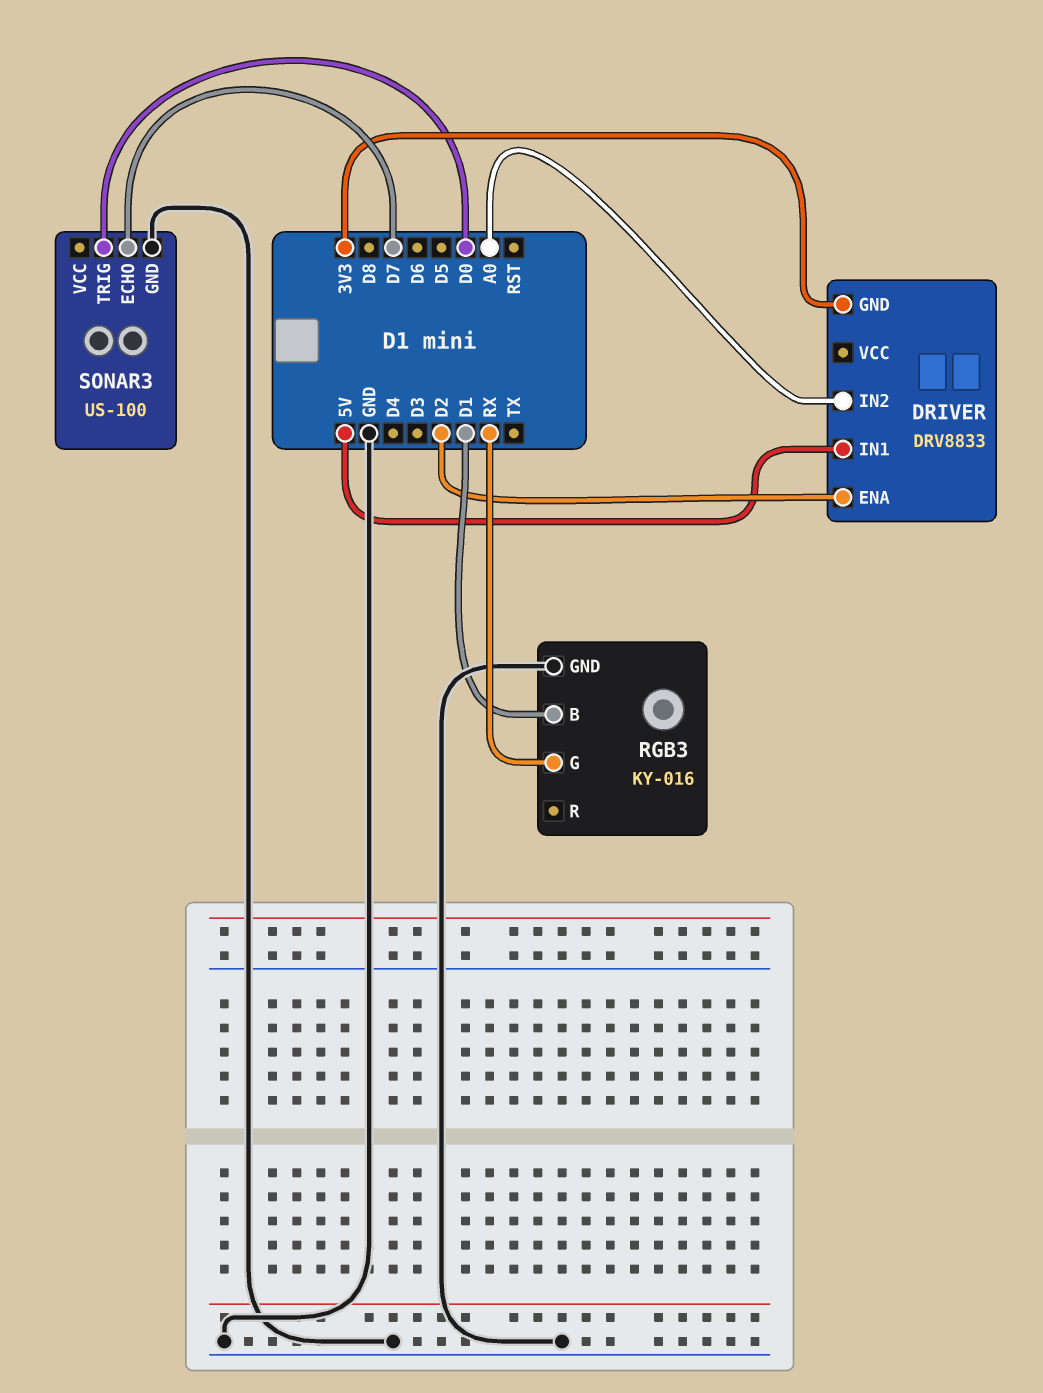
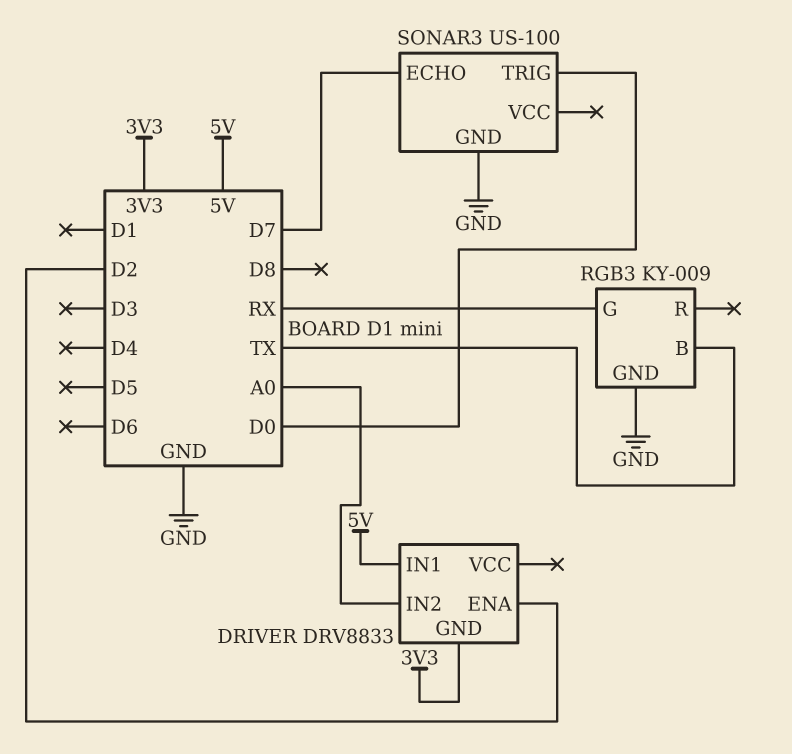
RGB3: KY-016 -> KY-009
RGB3 pin B: D1 -> TX

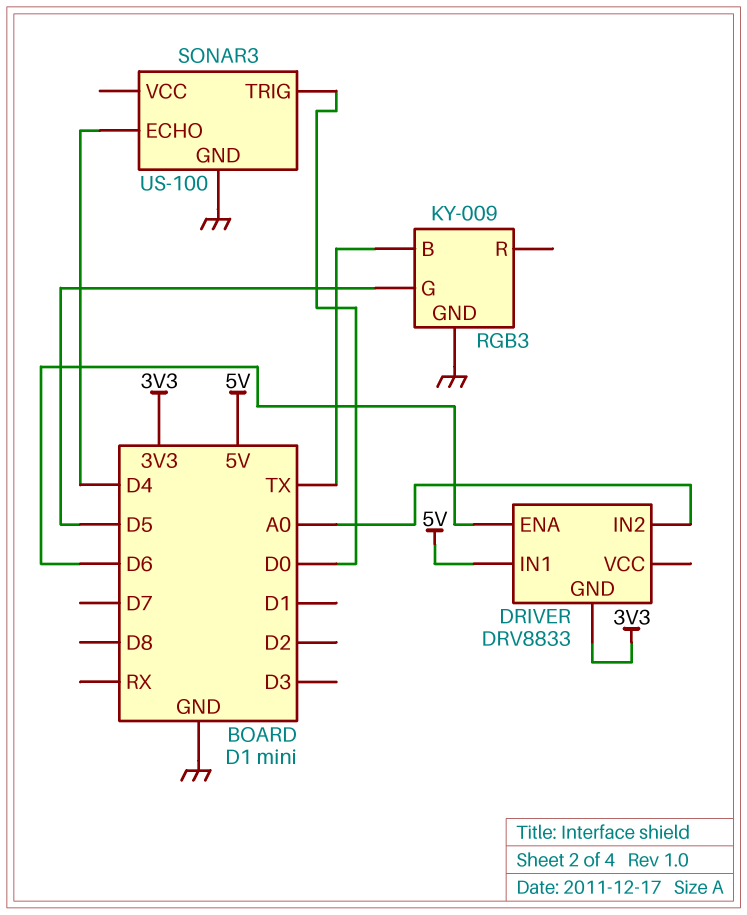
DRIVER pin ENA: D2 -> D6
RGB3 pin G: RX -> D5
SONAR3 pin ECHO: D7 -> D4

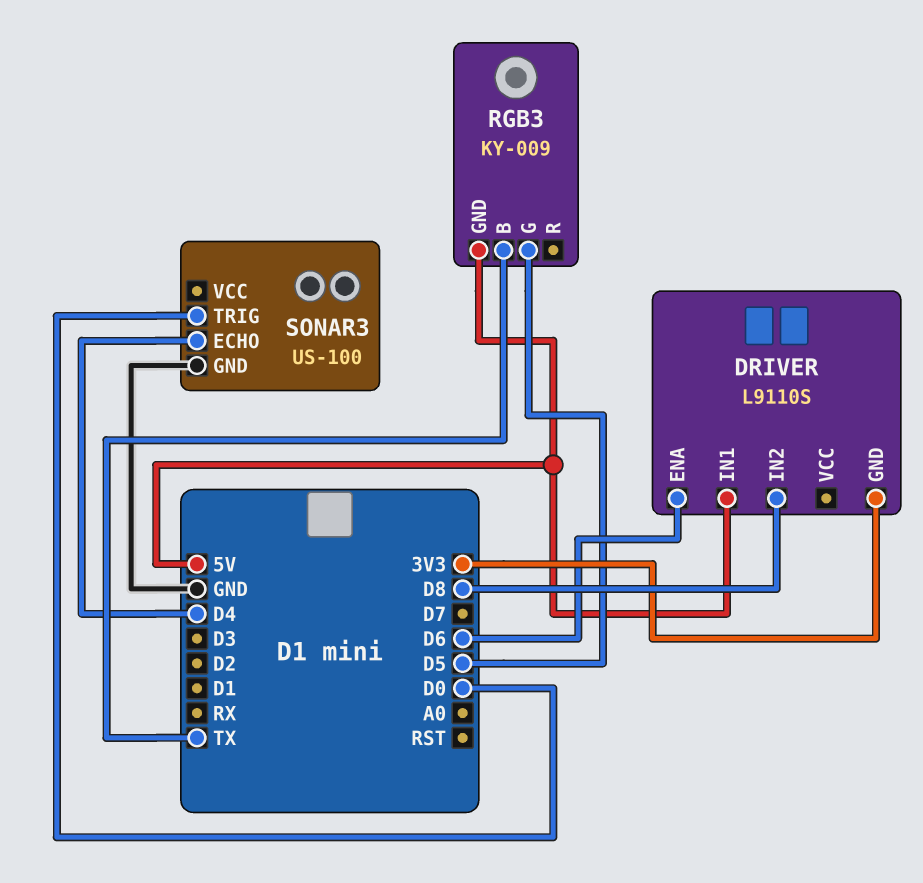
DRIVER: DRV8833 -> L9110S
DRIVER pin IN2: A0 -> D8
RGB3 pin GND: GND -> 5V

